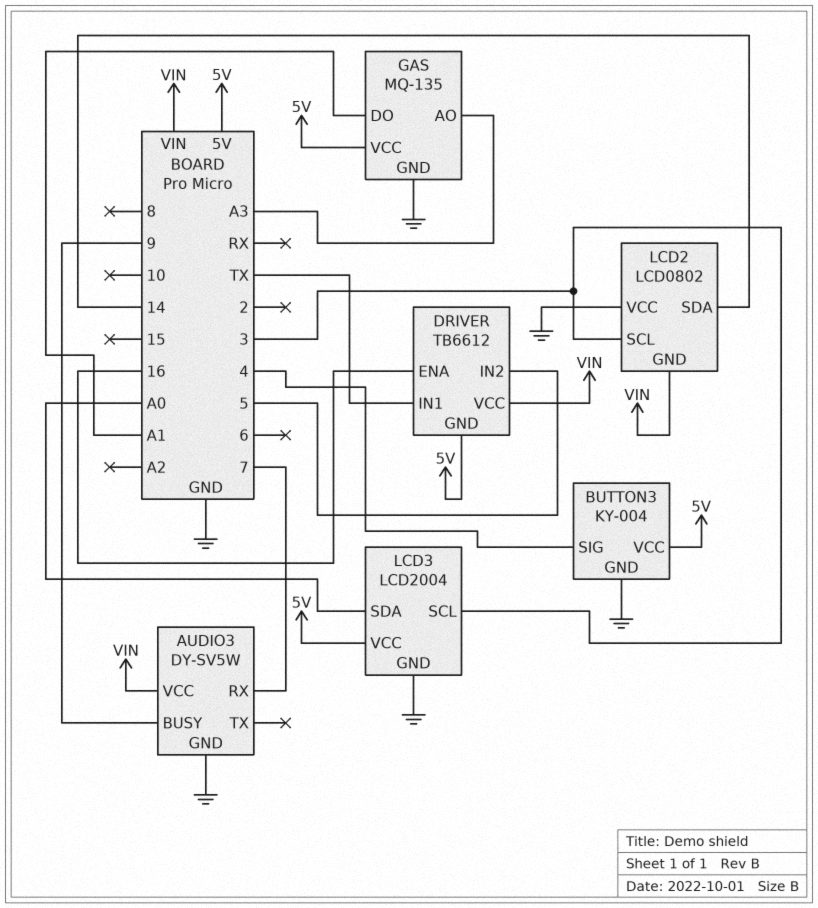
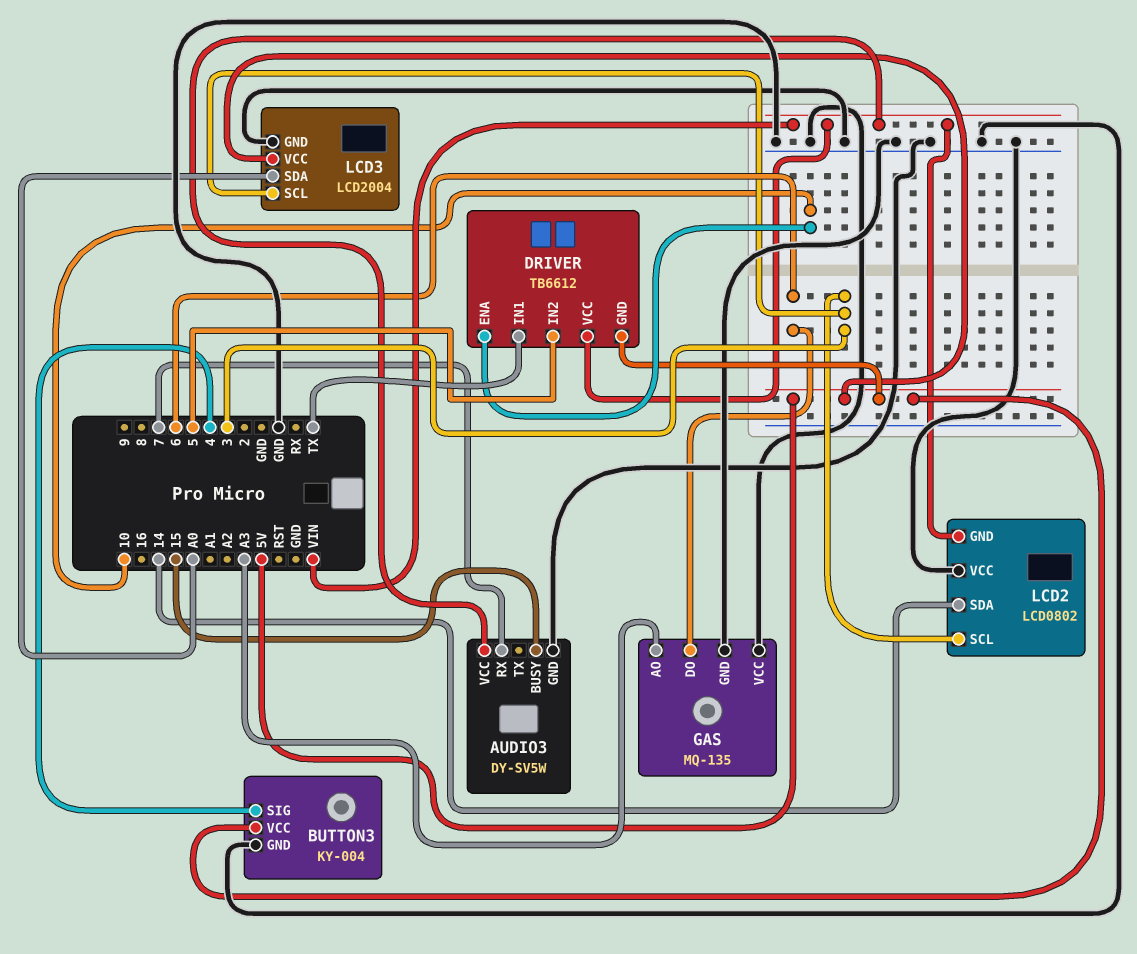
AUDIO3 pin BUSY: 9 -> 15
DRIVER pin ENA: 16 -> 10
GAS pin DO: A1 -> 6
GAS pin VCC: 5V -> GND

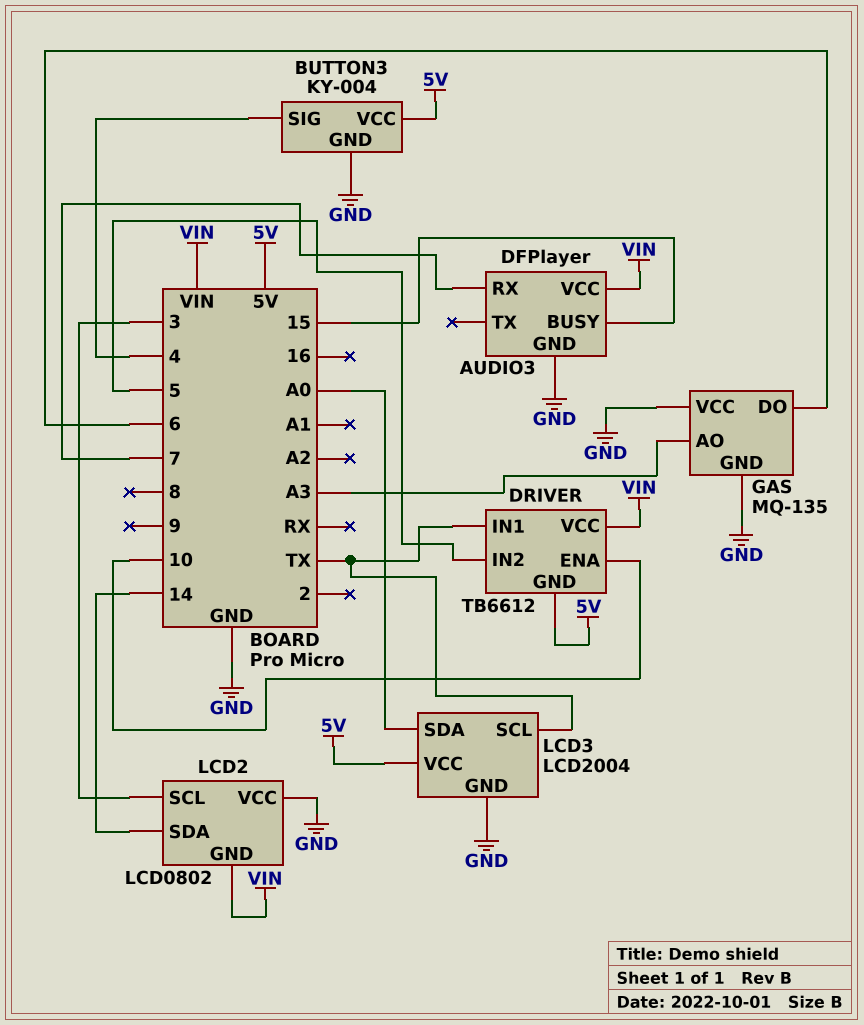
AUDIO3: DY-SV5W -> DFPlayer
LCD3 pin SCL: 3 -> TX

